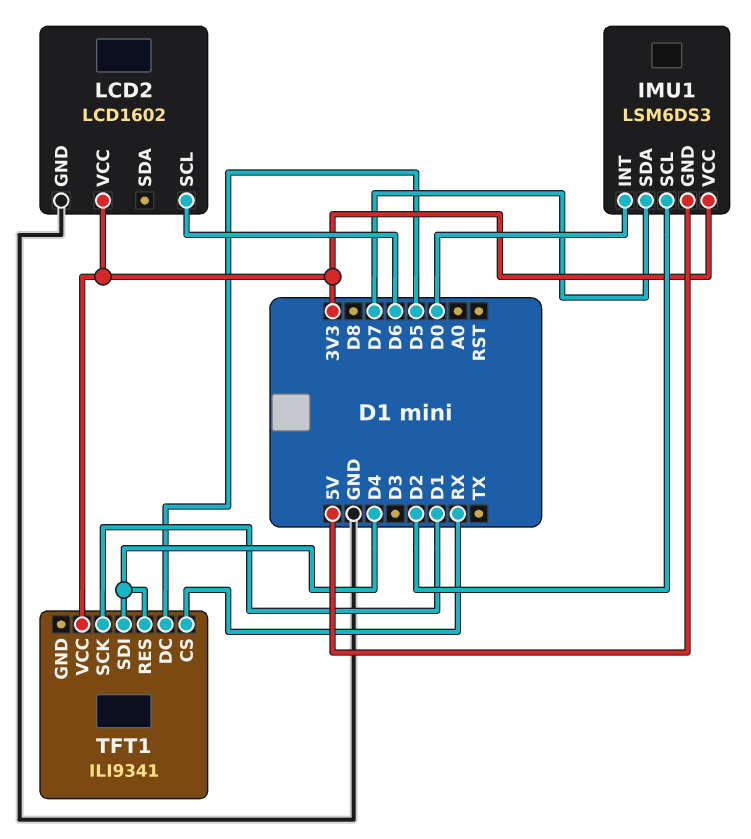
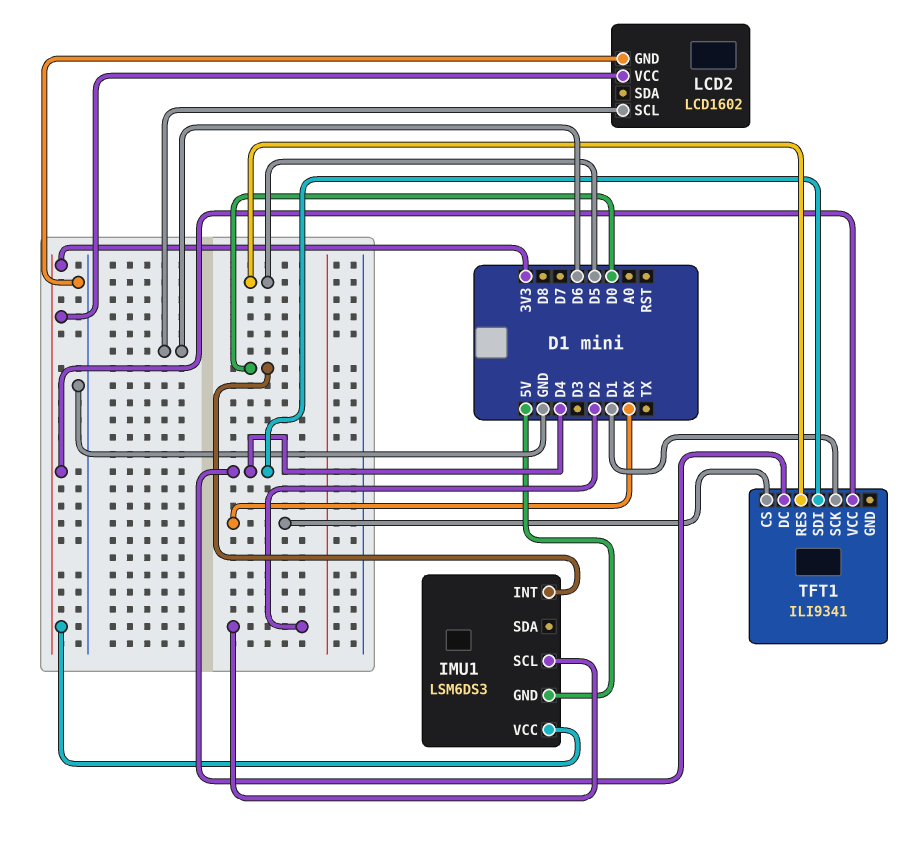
IMU1 pin SDA: D7 -> none
TFT1 pin DC: D5 -> D4
TFT1 pin RES: D4 -> D5

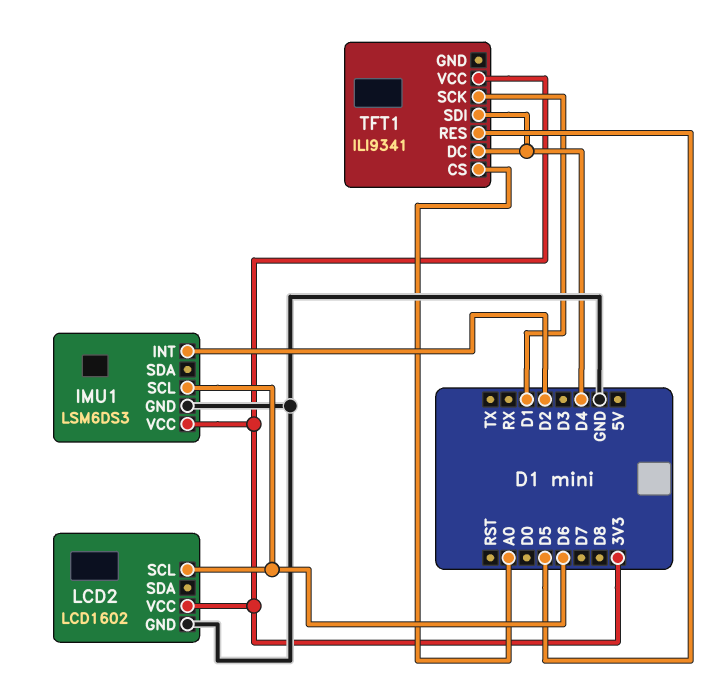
IMU1 pin GND: 5V -> GND
IMU1 pin INT: D0 -> D2
IMU1 pin SCL: D2 -> D6
TFT1 pin CS: RX -> A0

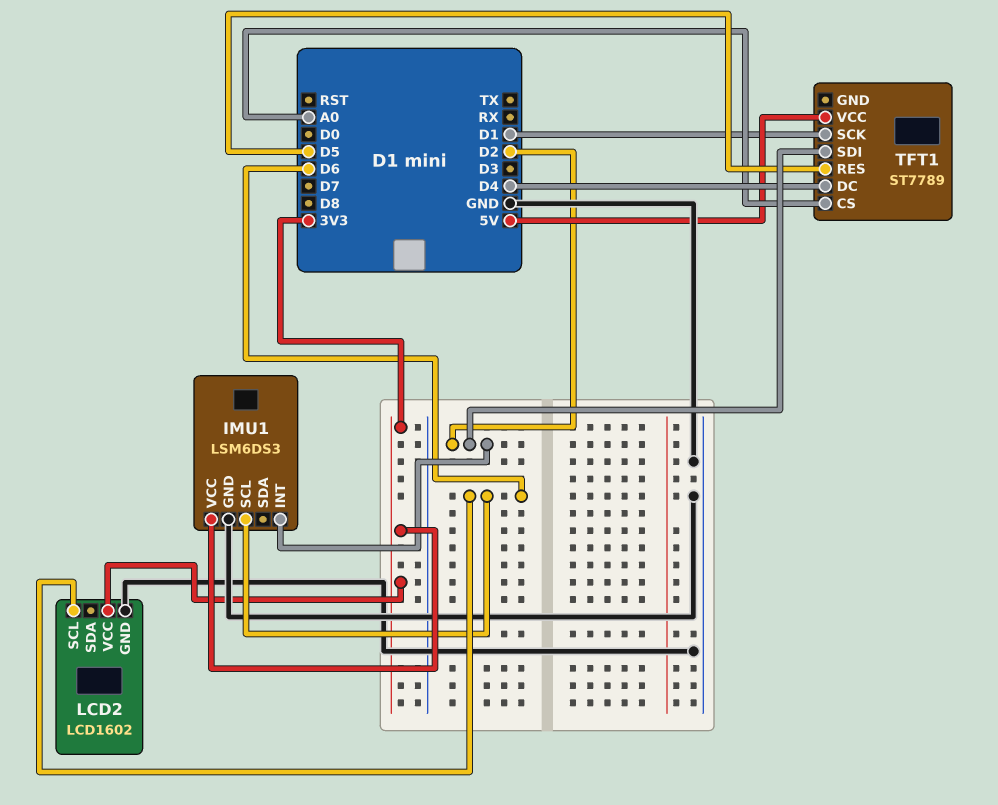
TFT1: ILI9341 -> ST7789
TFT1 pin SDI: D4 -> D2
TFT1 pin VCC: 3V3 -> 5V

